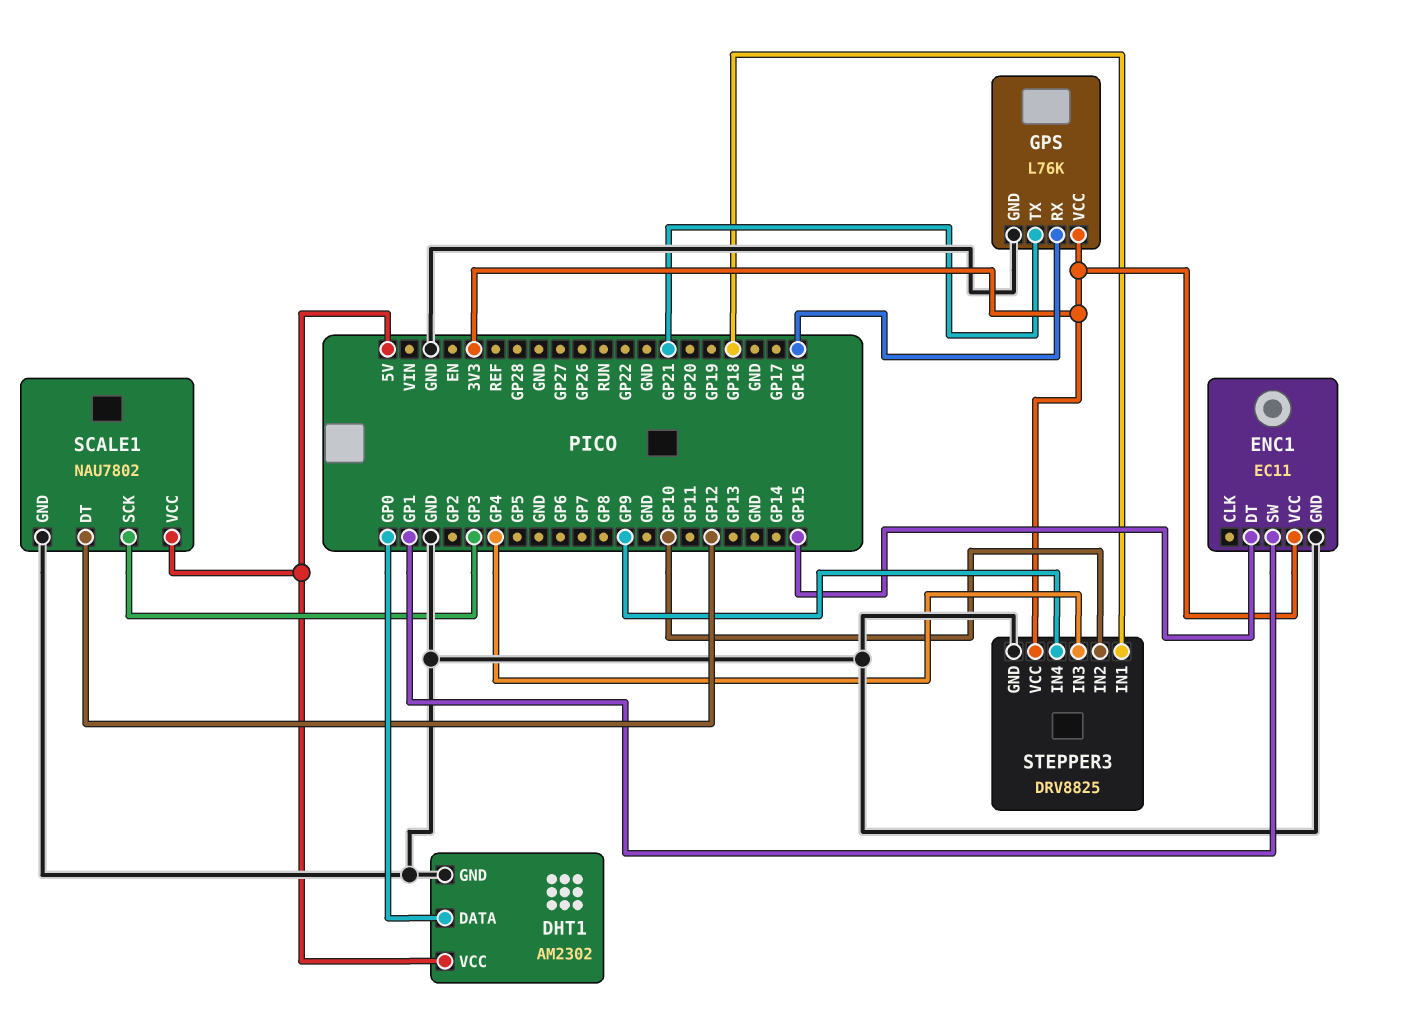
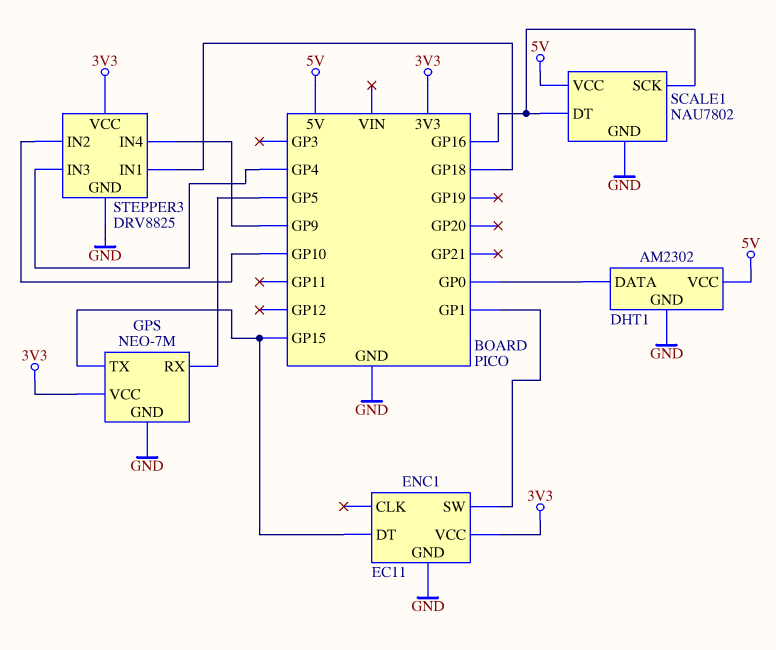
GPS: L76K -> NEO-7M
GPS pin RX: GP16 -> GP5
GPS pin TX: GP21 -> GP15
SCALE1 pin DT: GP12 -> GP16
SCALE1 pin SCK: GP3 -> GP16

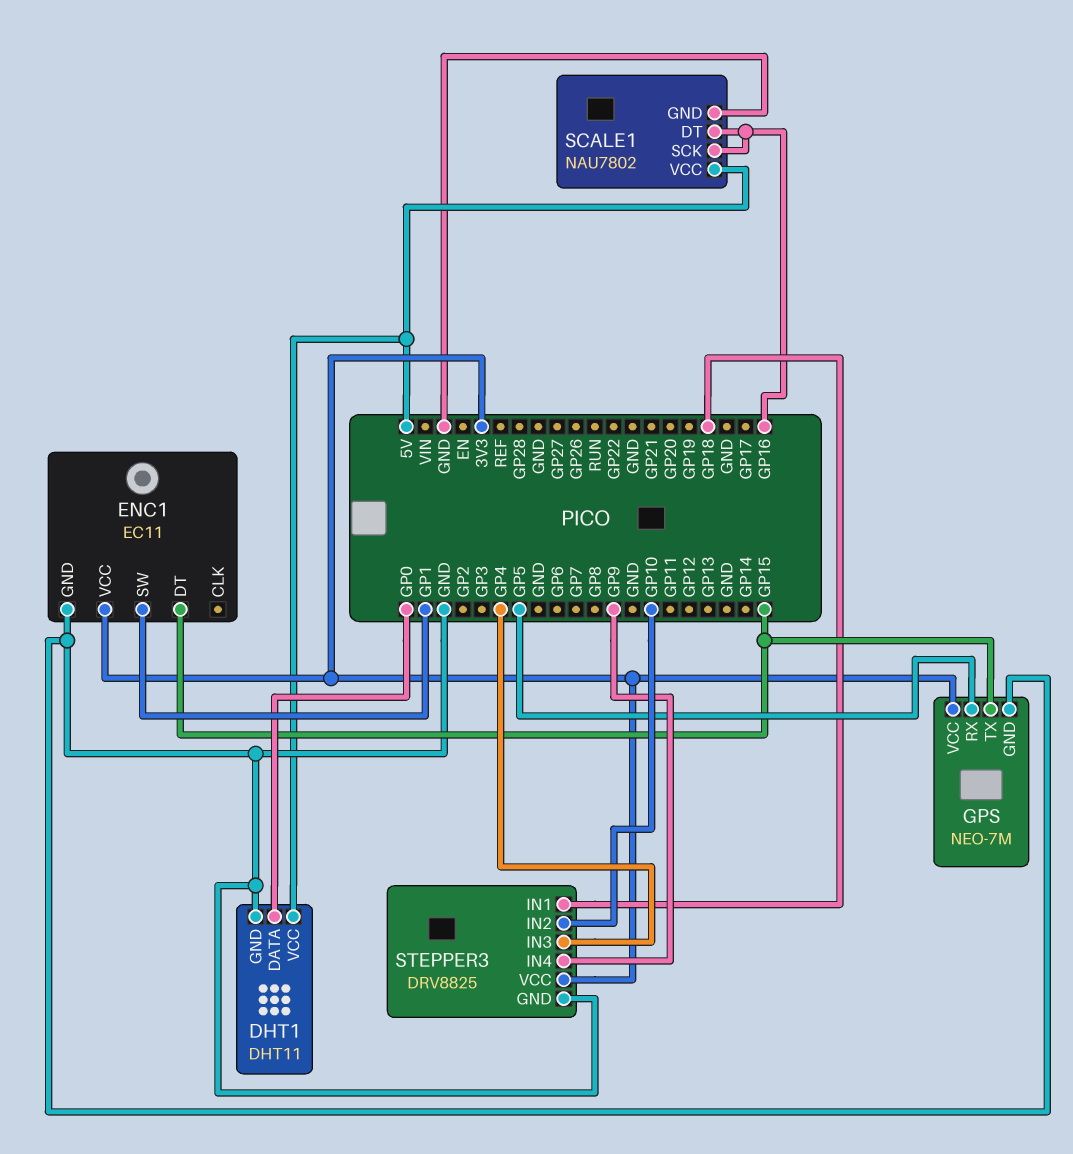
DHT1: AM2302 -> DHT11

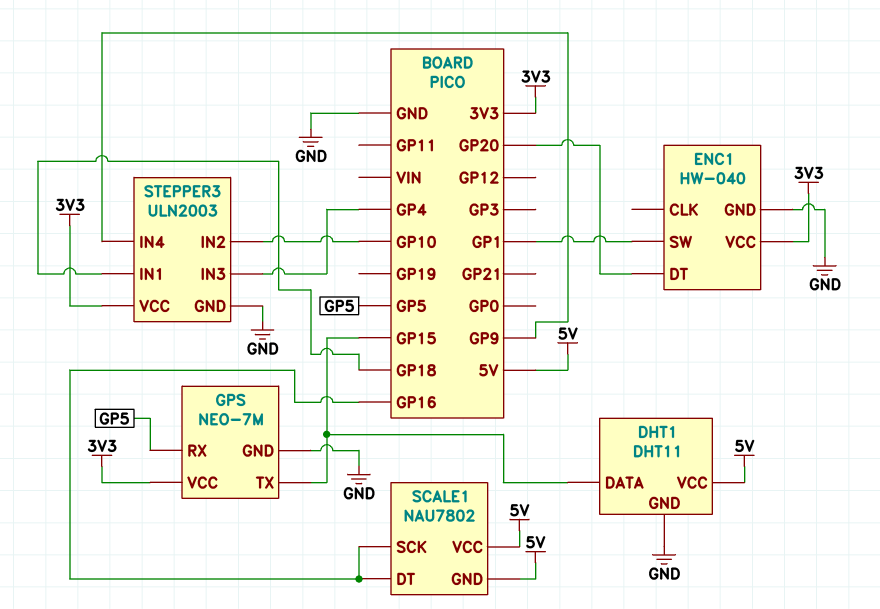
DHT1 pin DATA: GP0 -> GP15
ENC1: EC11 -> HW-040
ENC1 pin DT: GP15 -> GP20
SCALE1 pin GND: GND -> 5V
STEPPER3: DRV8825 -> ULN2003

